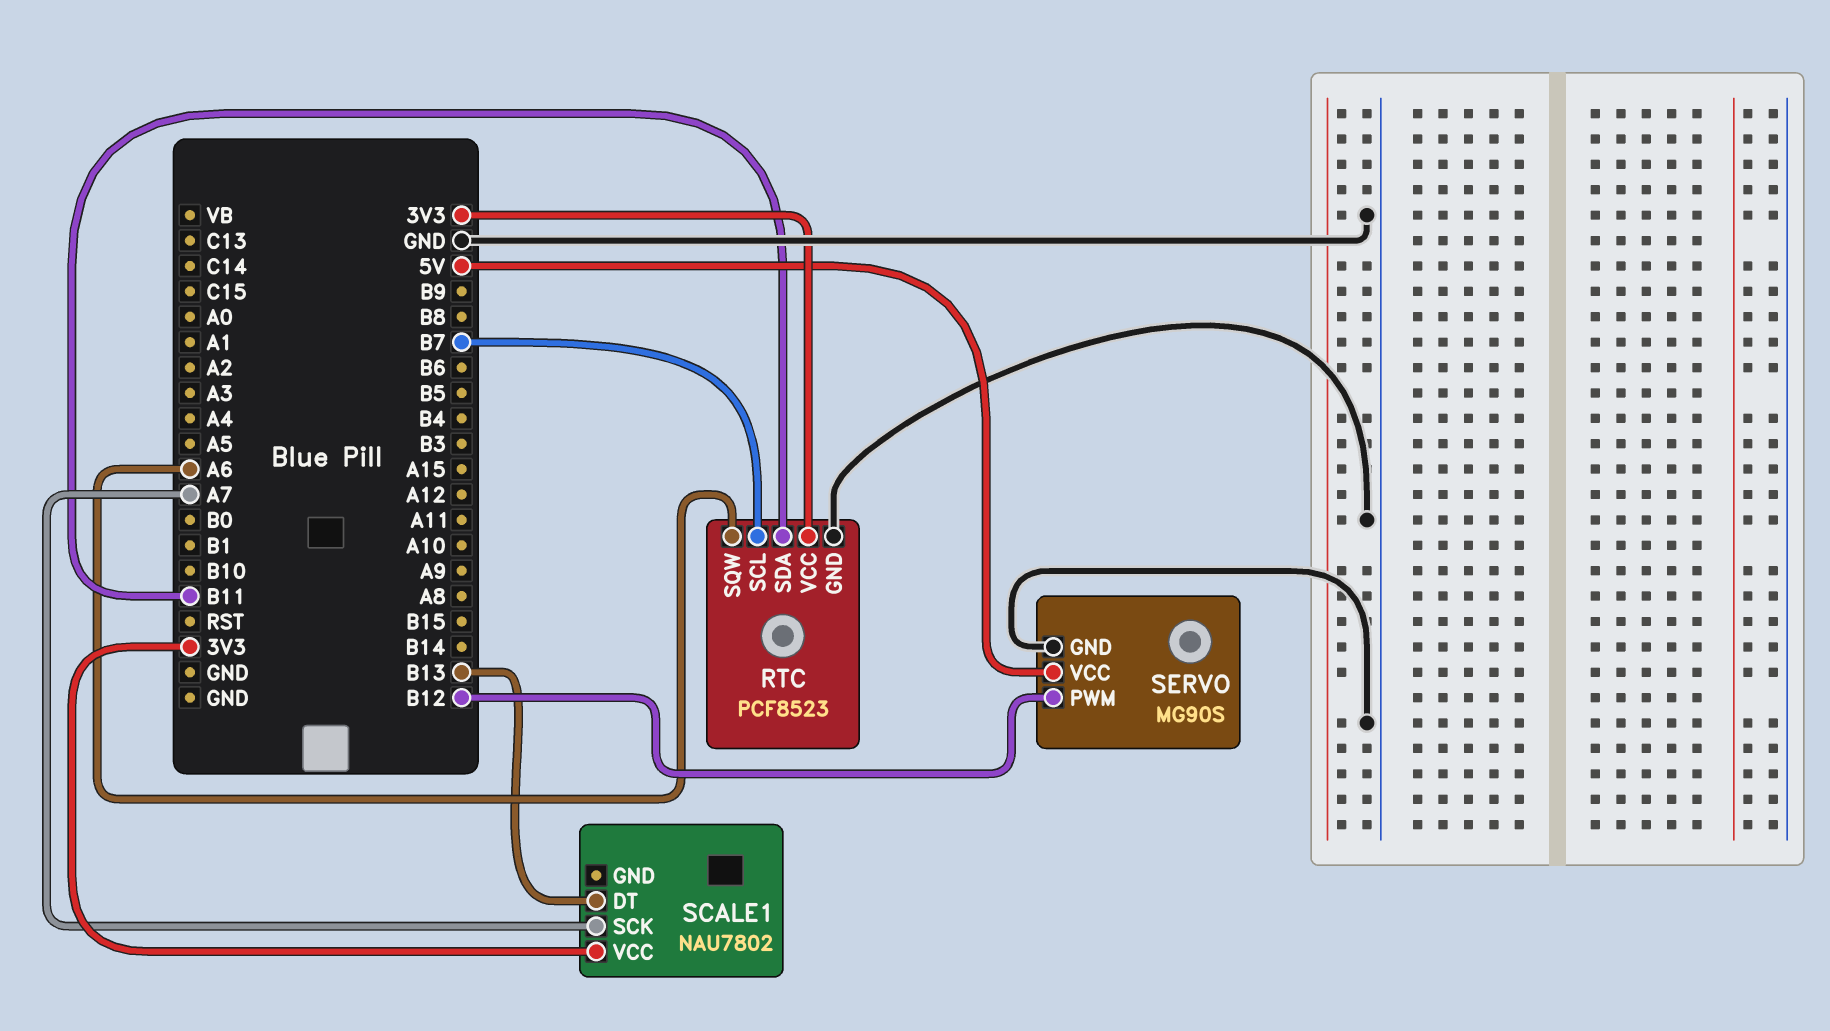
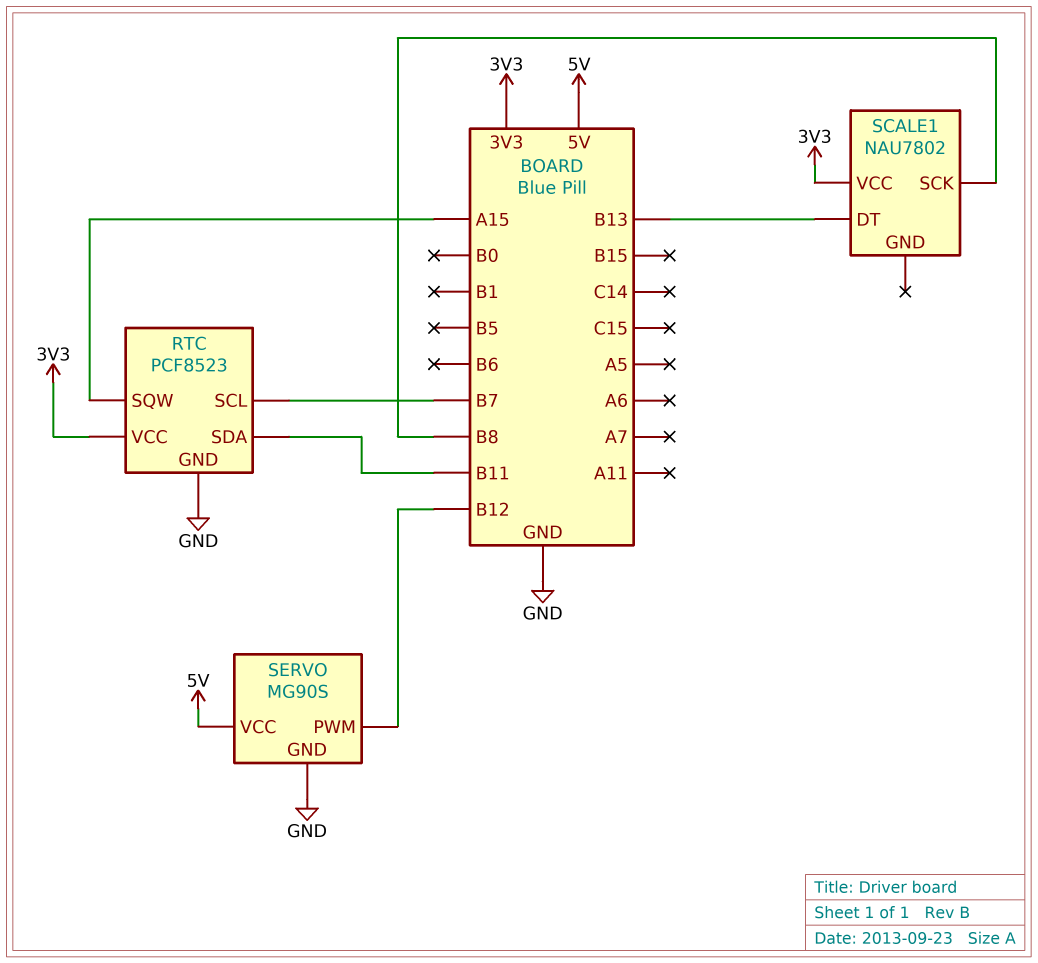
RTC pin SQW: A6 -> A15
SCALE1 pin SCK: A7 -> B8

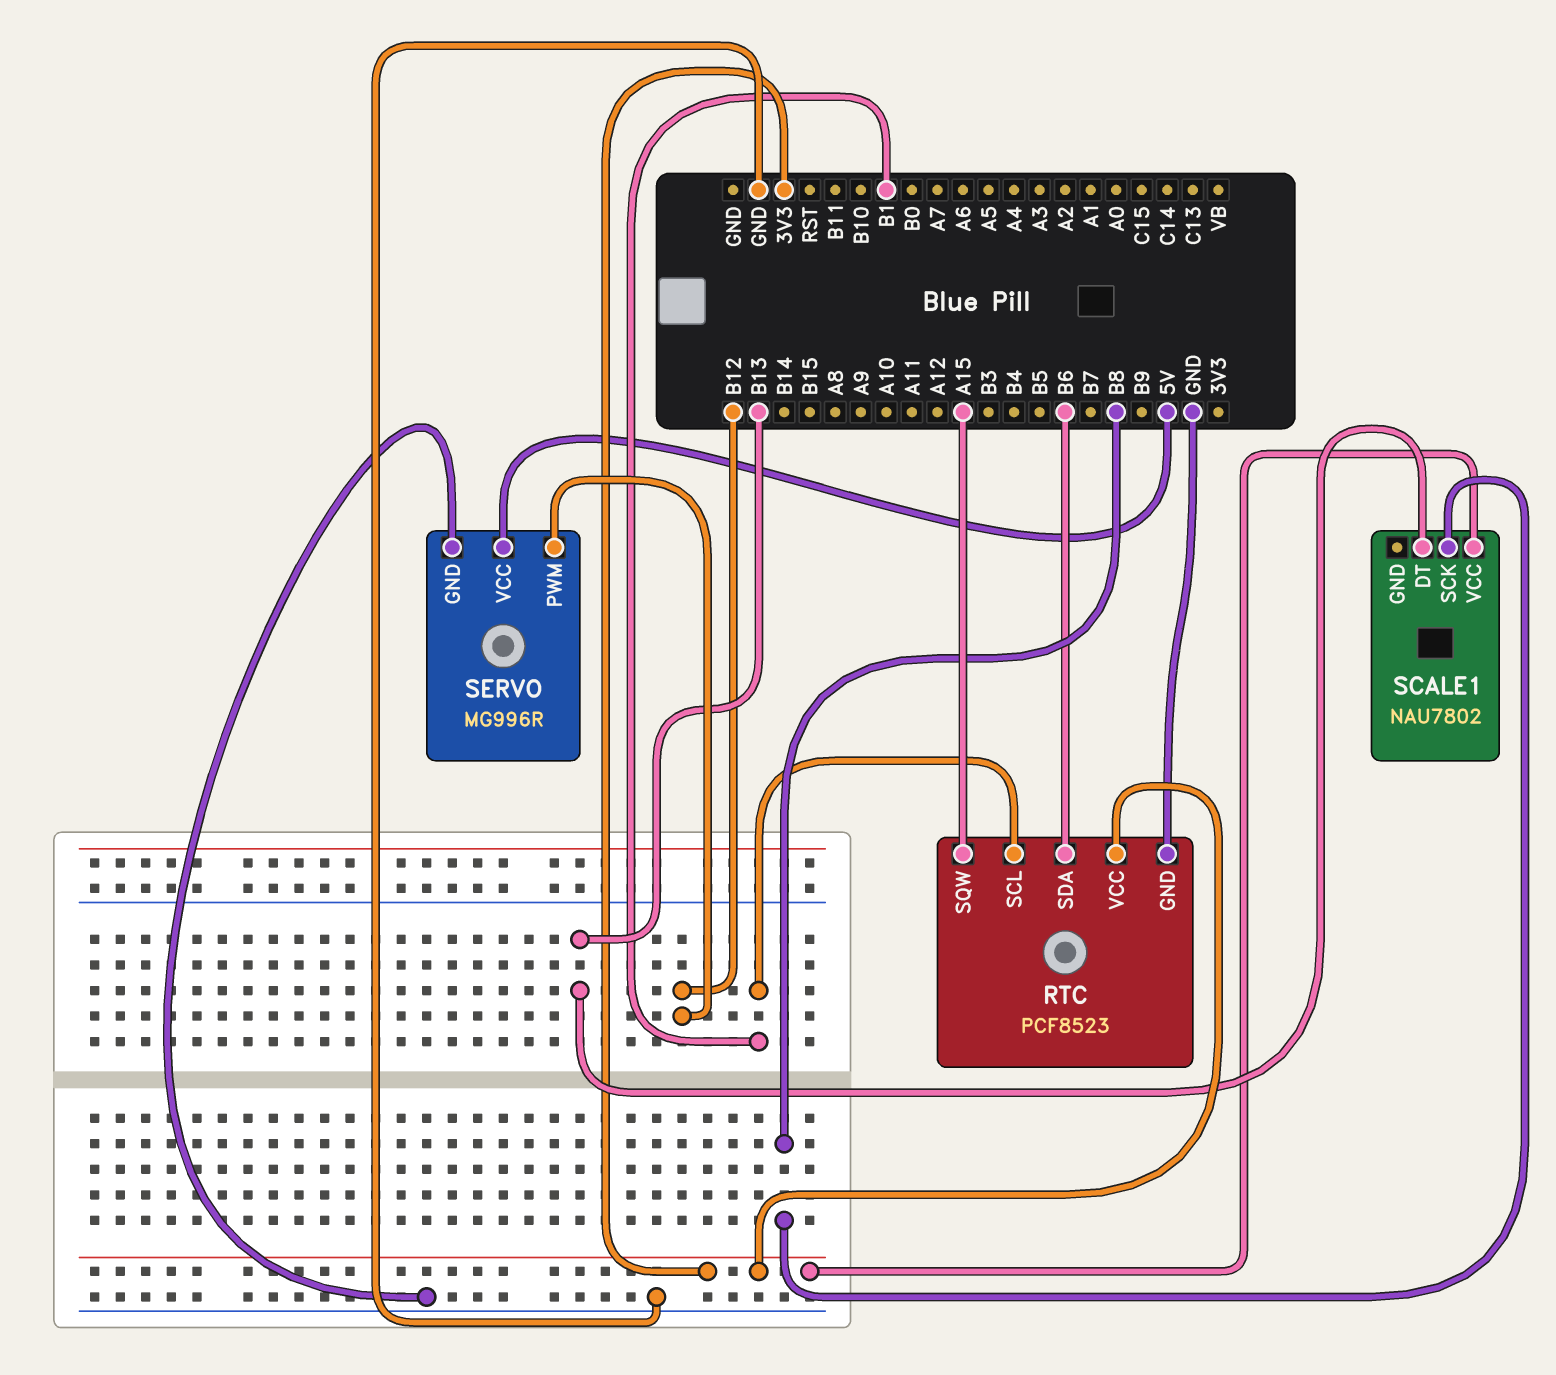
RTC pin SCL: B7 -> B1
RTC pin SDA: B11 -> B6
SERVO: MG90S -> MG996R

